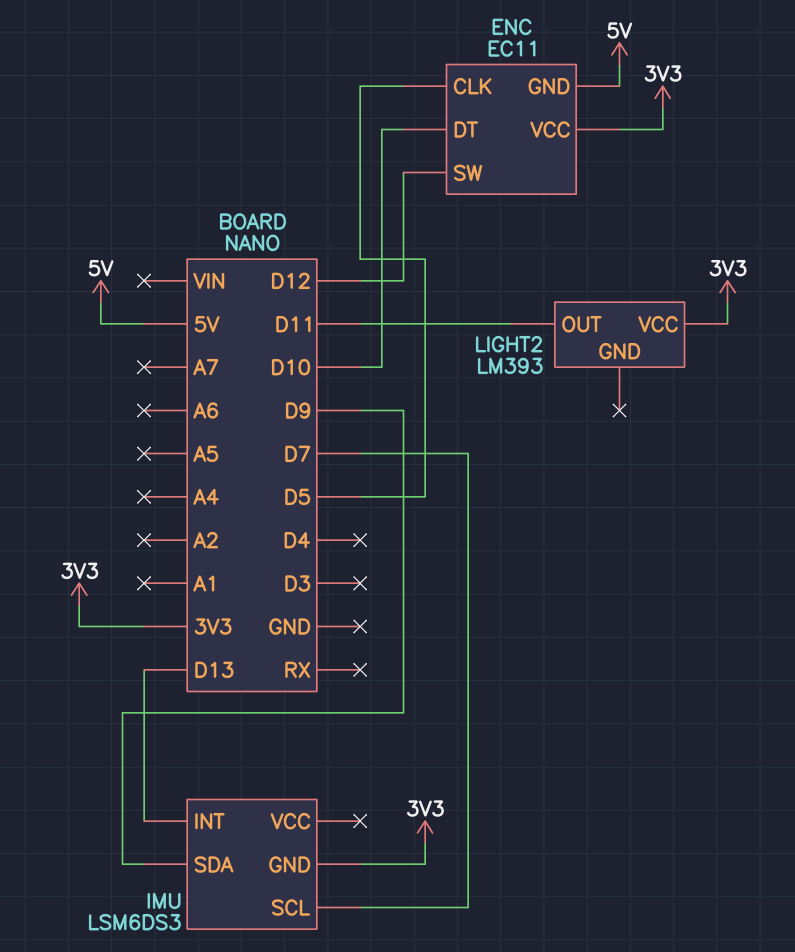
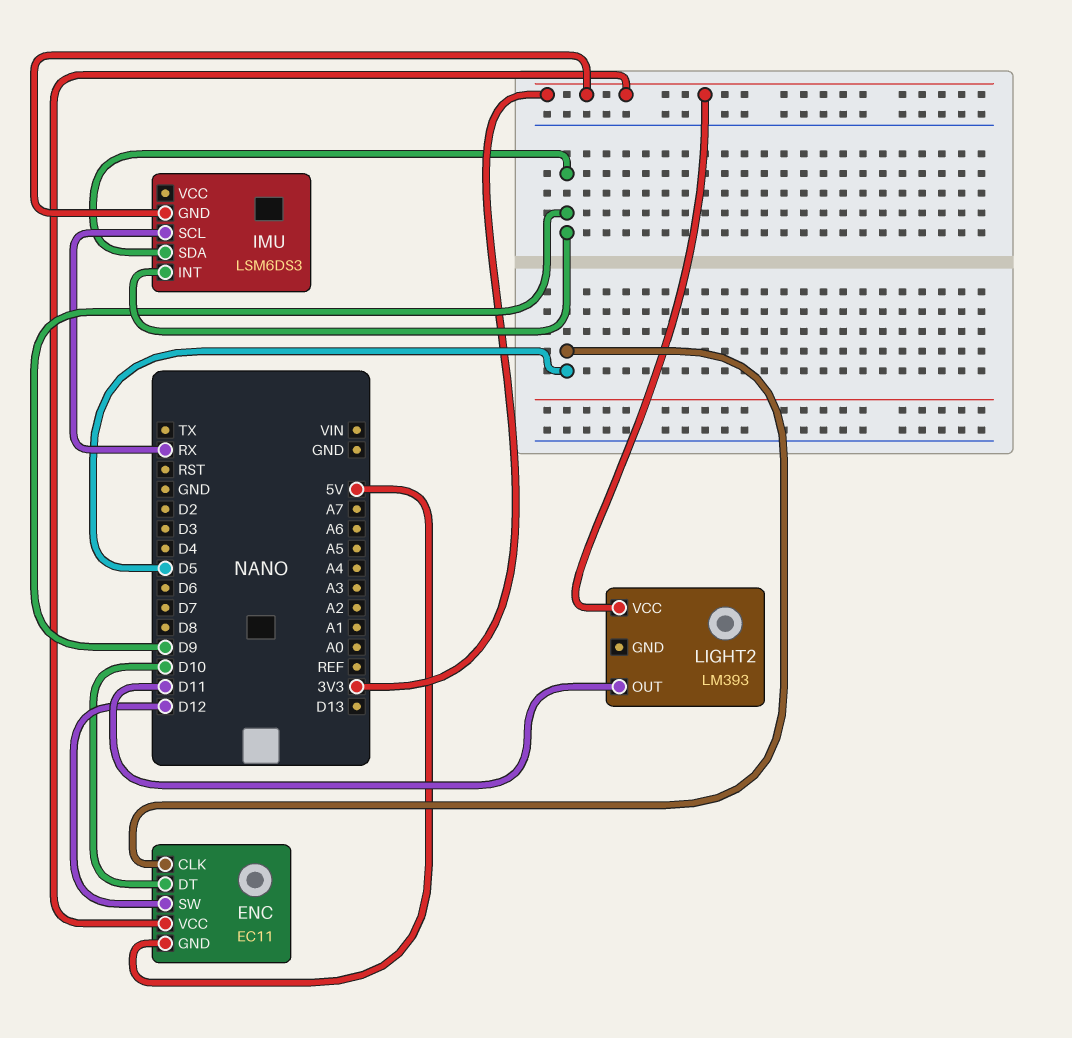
IMU pin INT: D13 -> D9
IMU pin SCL: D7 -> RX

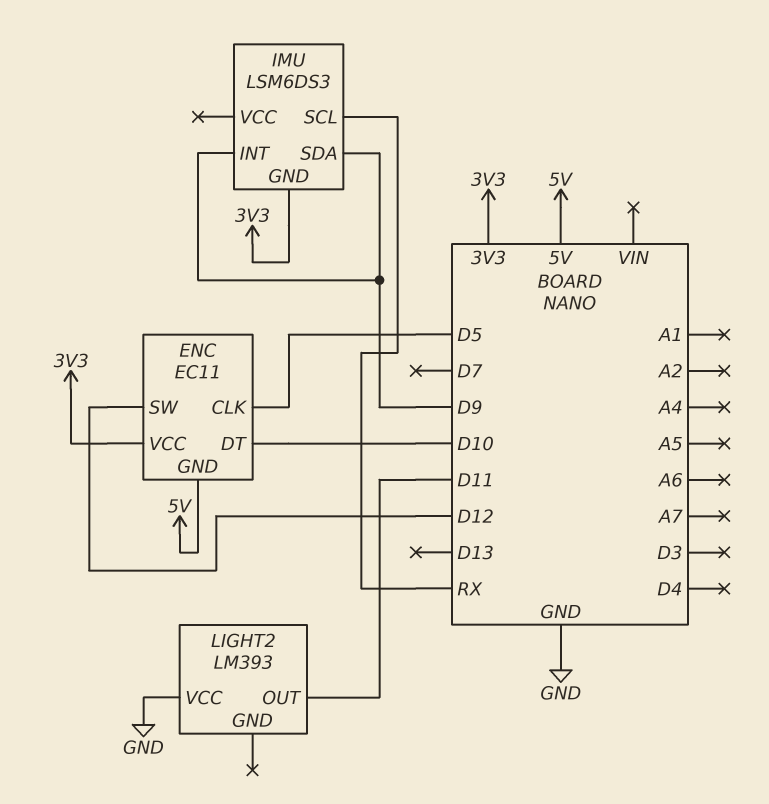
LIGHT2 pin VCC: 3V3 -> GND

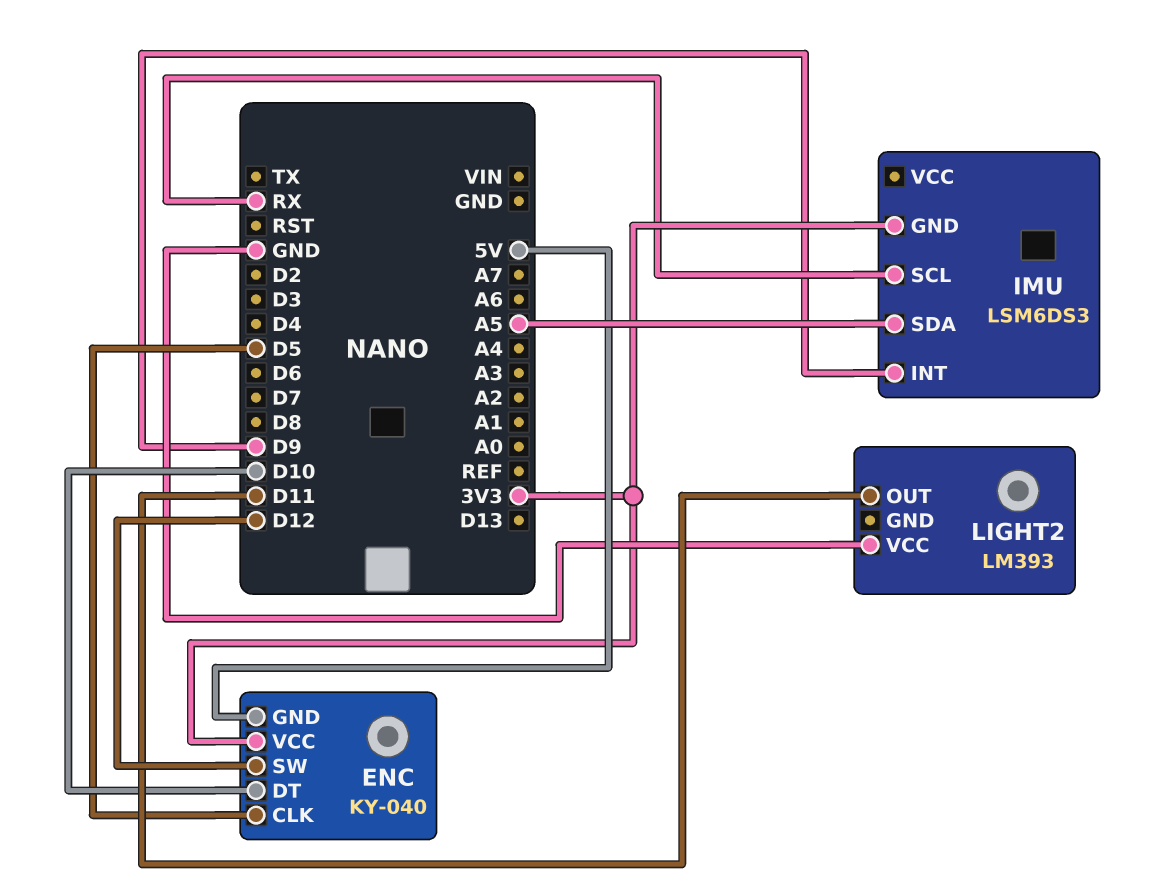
ENC: EC11 -> KY-040
IMU pin SDA: D9 -> A5

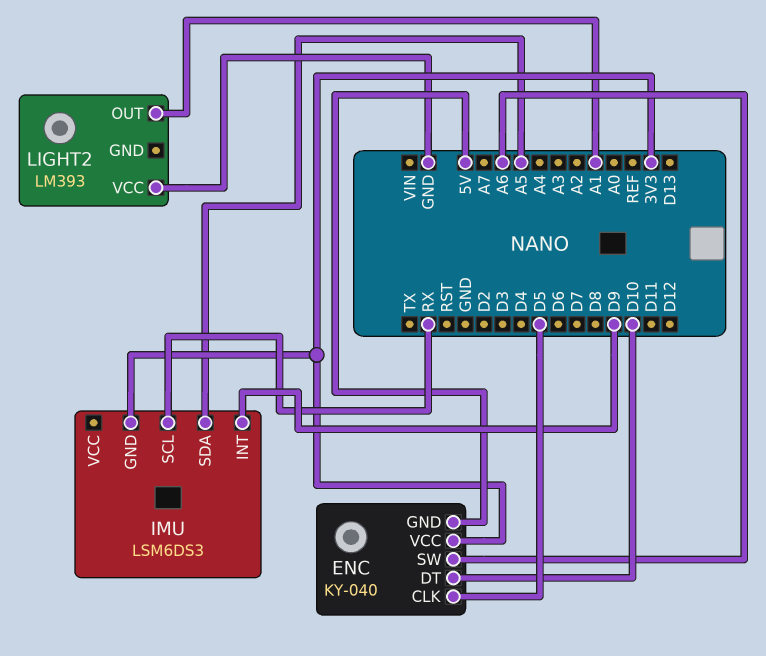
ENC pin SW: D12 -> A6
LIGHT2 pin OUT: D11 -> A1

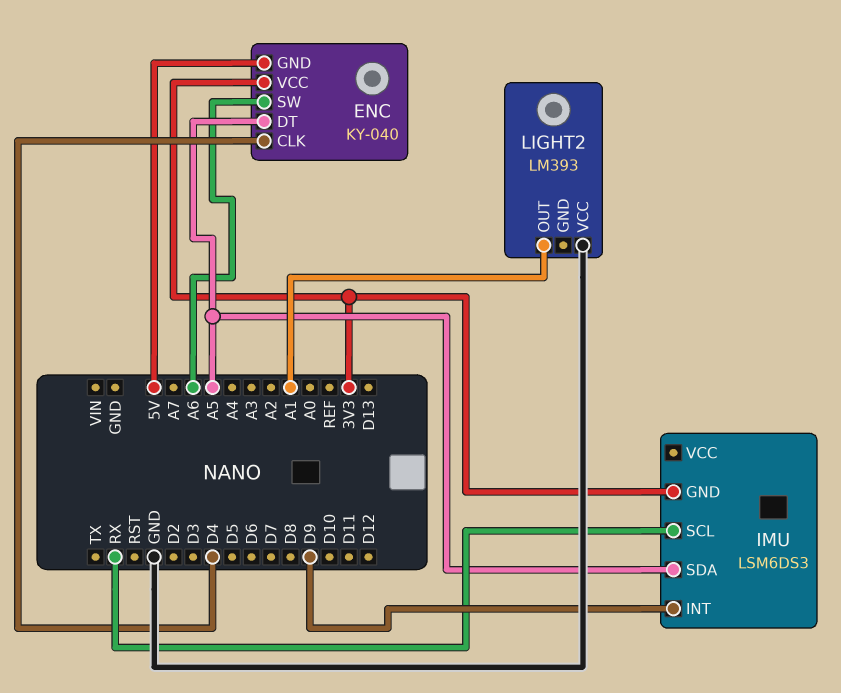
ENC pin CLK: D5 -> D4
ENC pin DT: D10 -> A5

